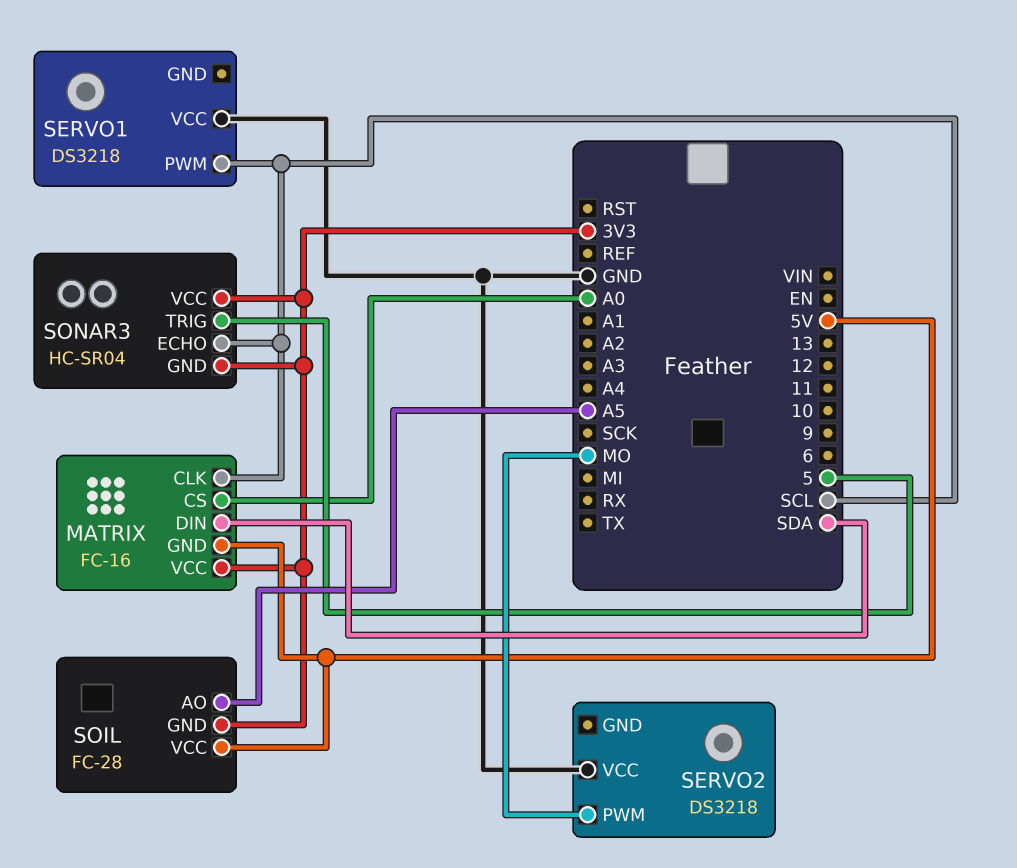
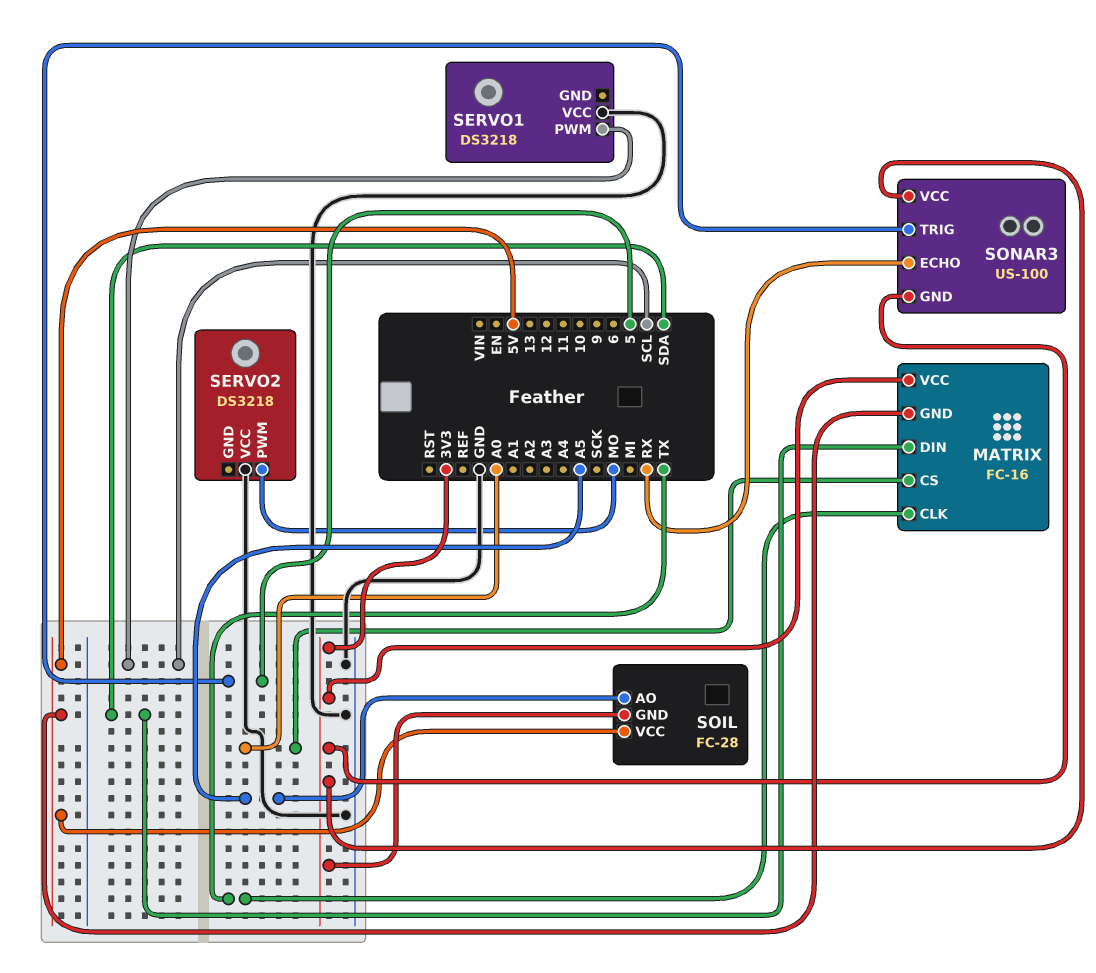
MATRIX pin CLK: SCL -> TX
SONAR3: HC-SR04 -> US-100
SONAR3 pin ECHO: SCL -> RX

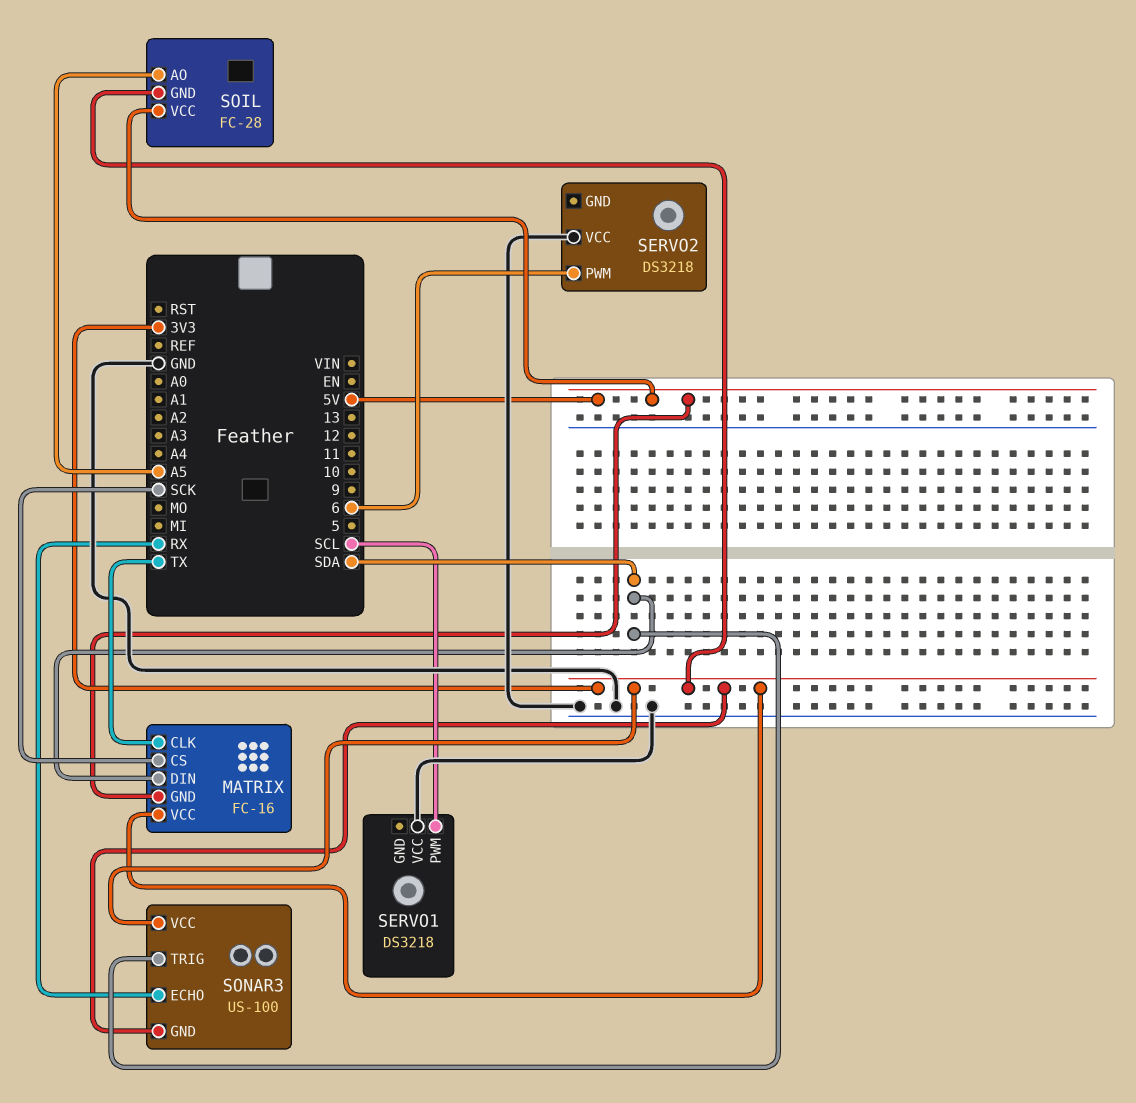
MATRIX pin CS: A0 -> SCK
SERVO2 pin PWM: MO -> 6
SONAR3 pin TRIG: 5 -> SDA

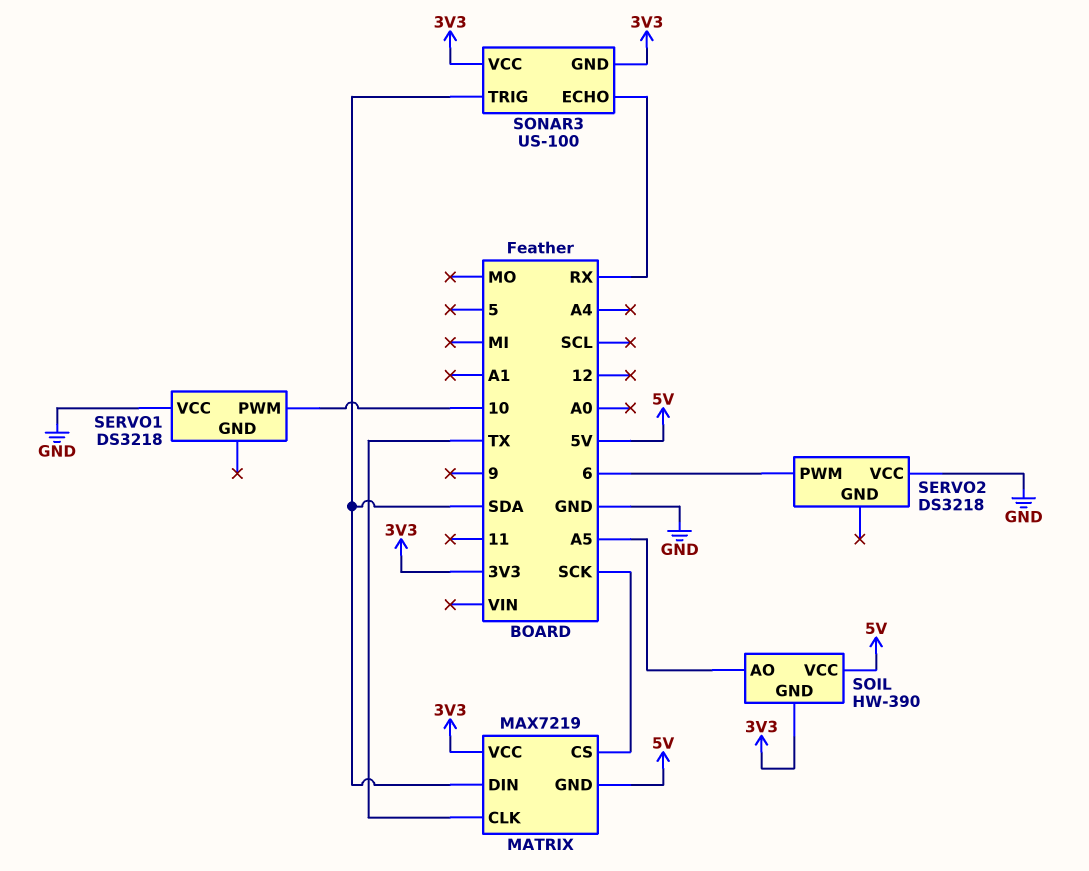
MATRIX: FC-16 -> MAX7219
SERVO1 pin PWM: SCL -> 10
SOIL: FC-28 -> HW-390

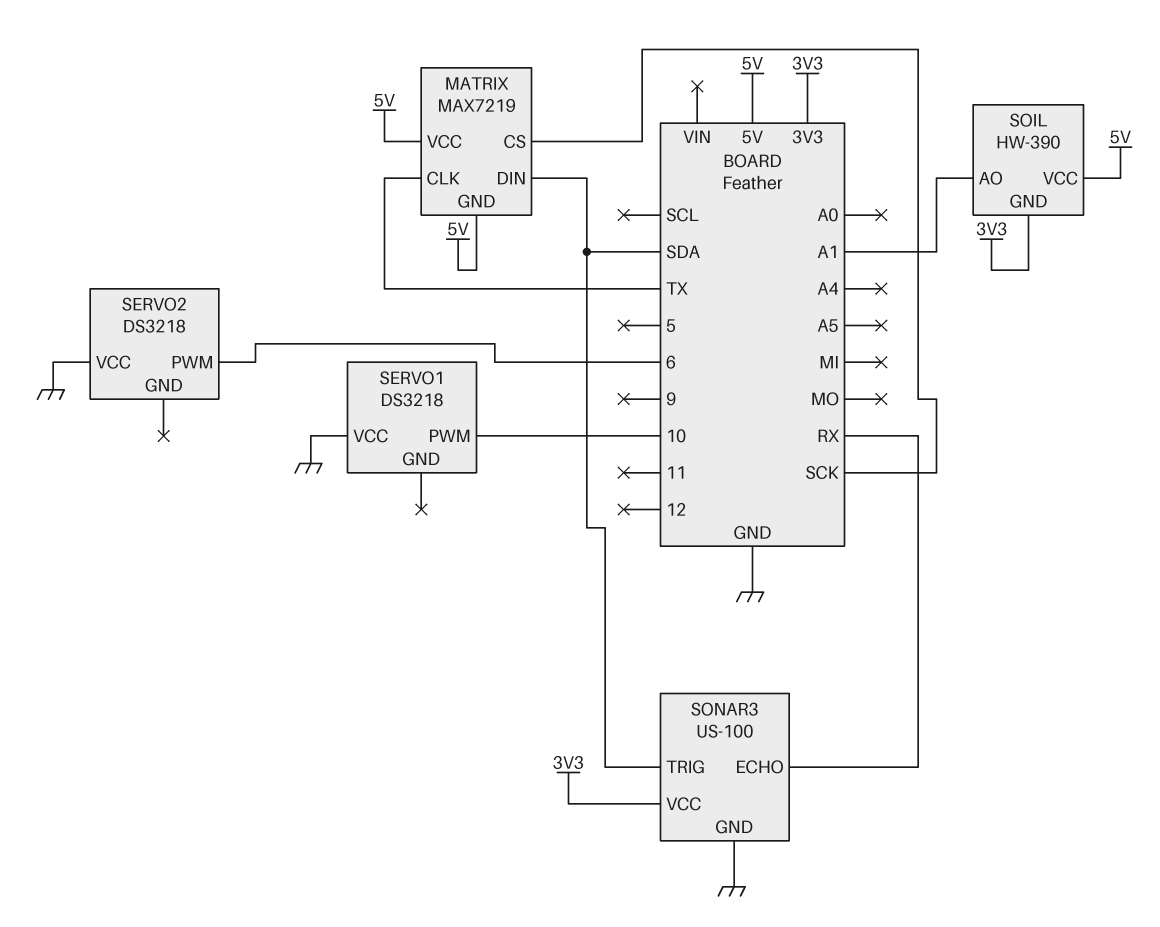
MATRIX pin VCC: 3V3 -> 5V
SOIL pin AO: A5 -> A1
SONAR3 pin GND: 3V3 -> GND

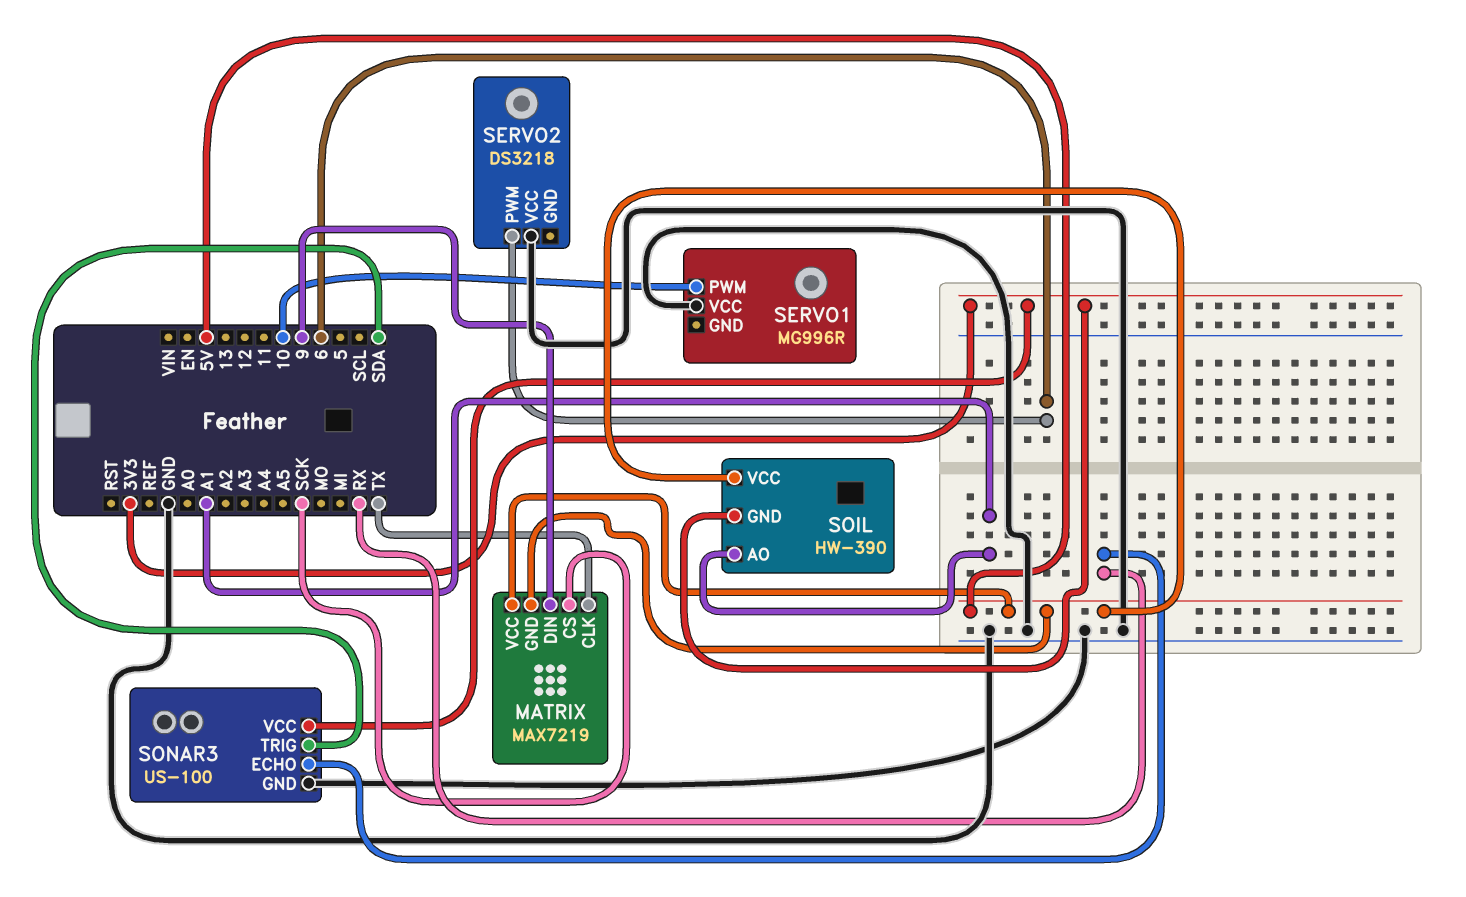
MATRIX pin DIN: SDA -> 9
SERVO1: DS3218 -> MG996R

